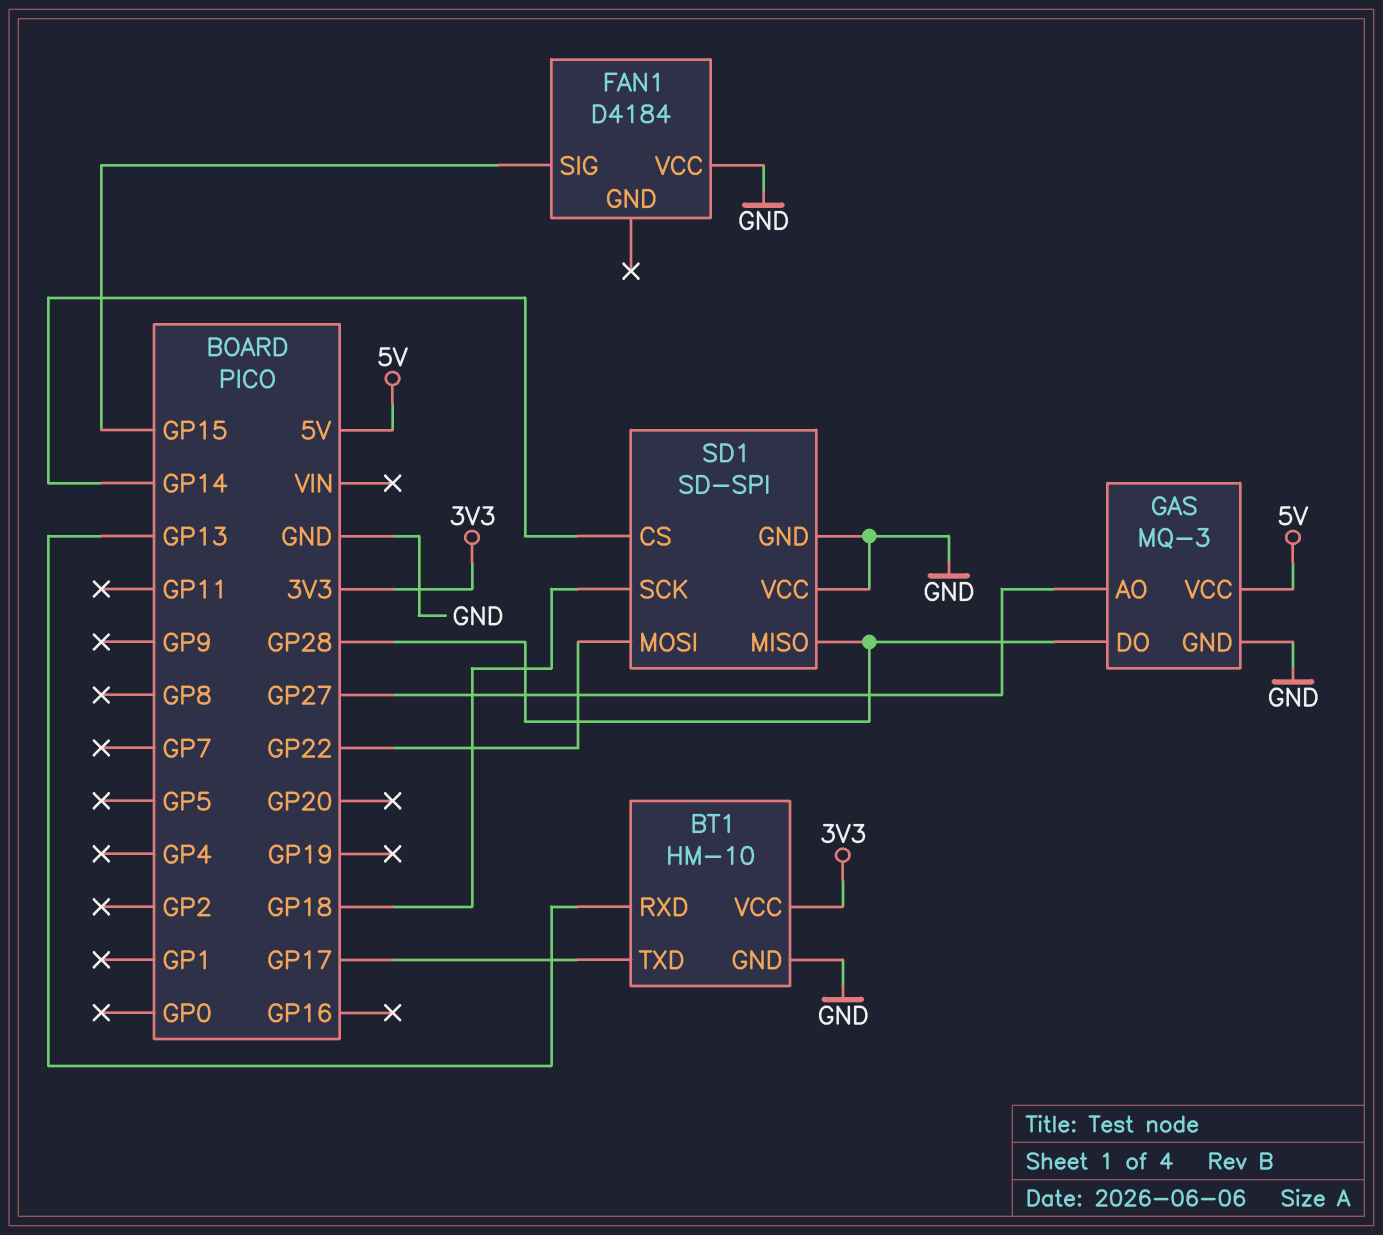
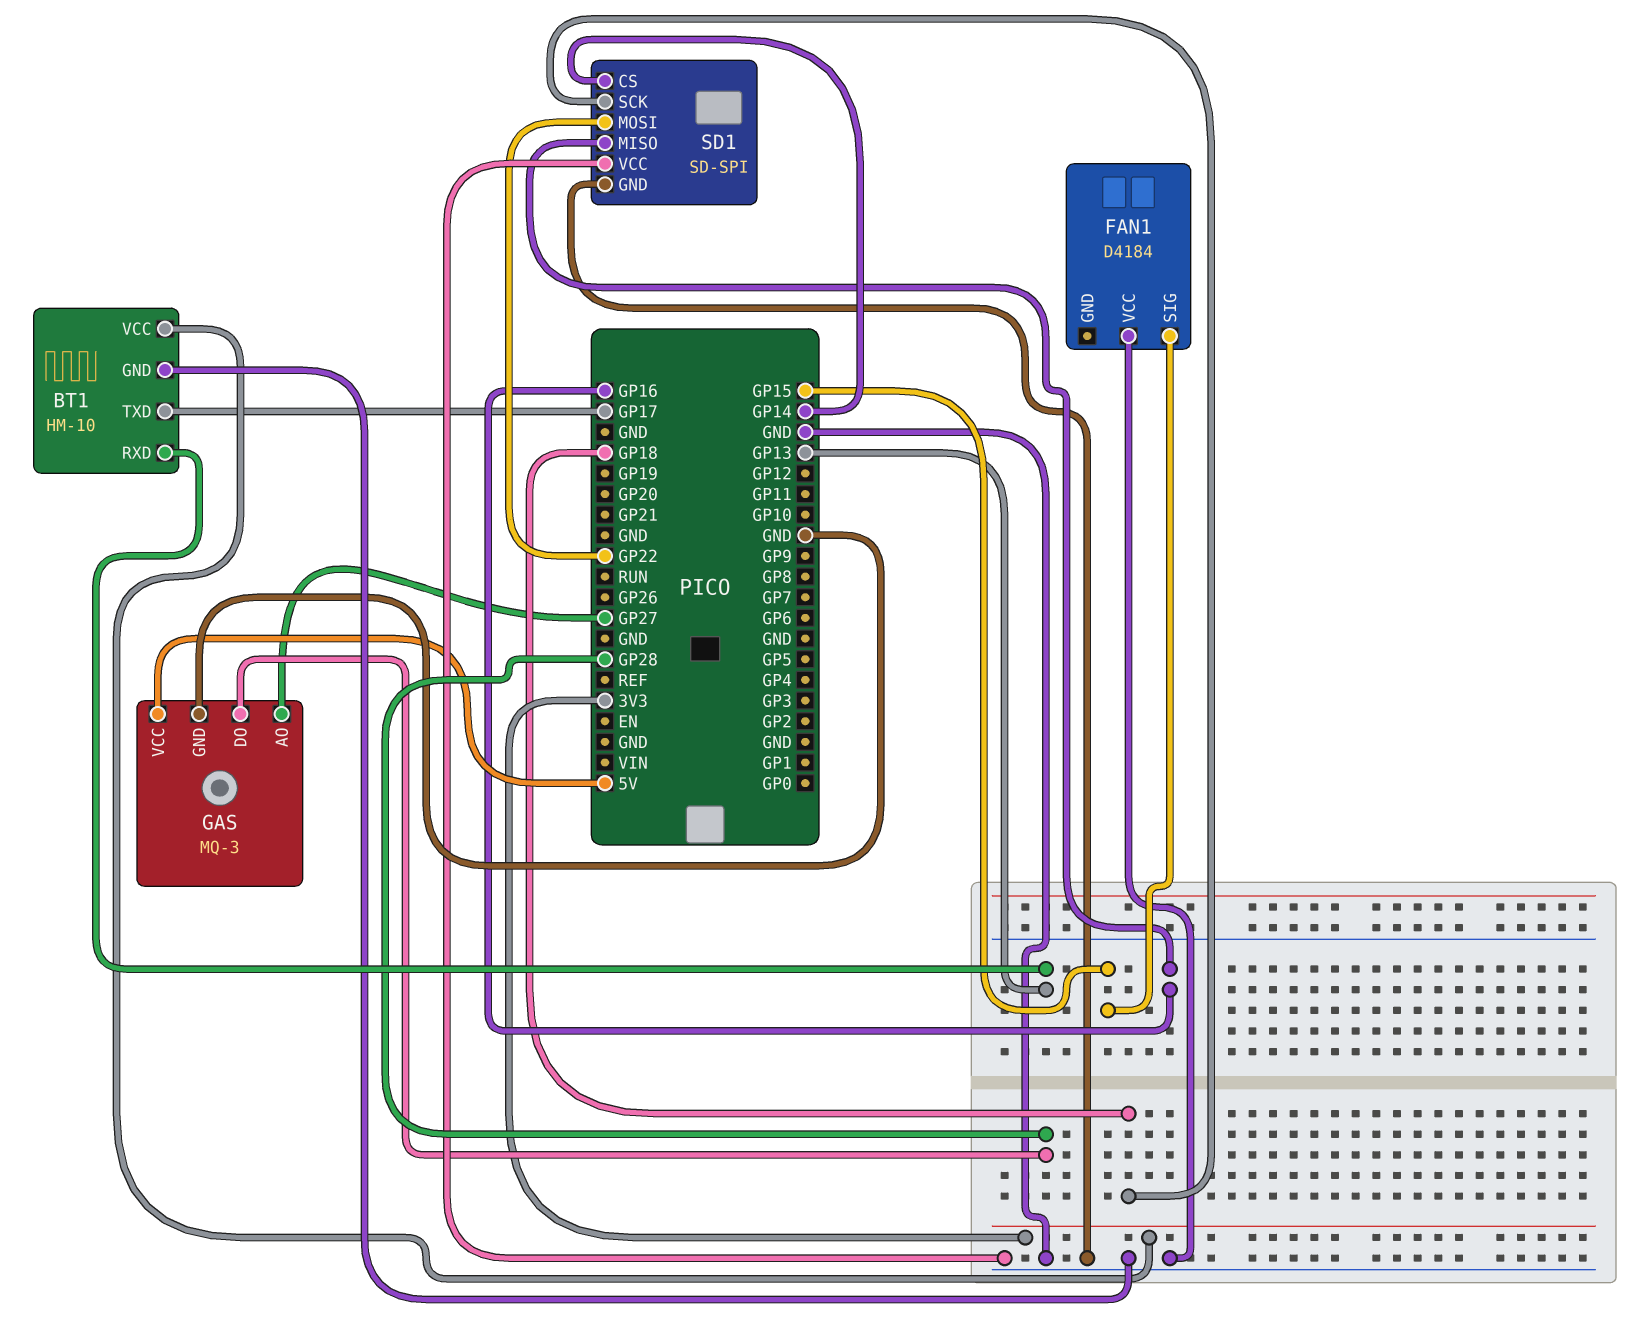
SD1 pin MISO: GP28 -> GP16

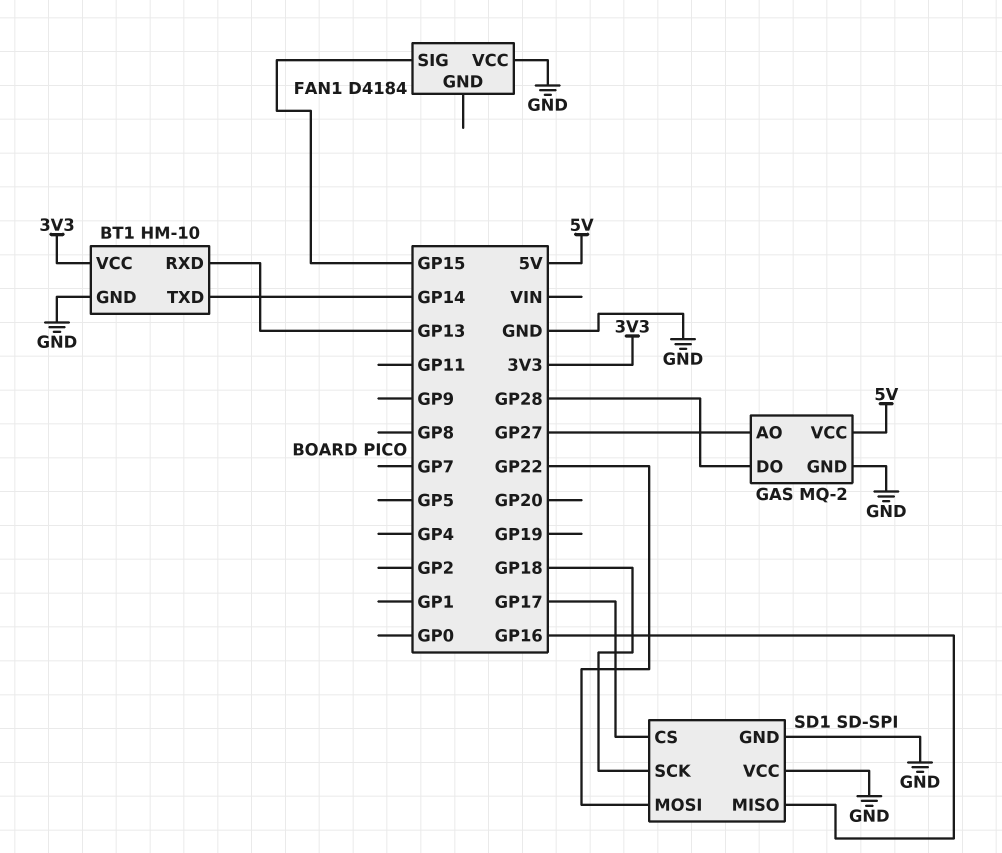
BT1 pin TXD: GP17 -> GP14
GAS: MQ-3 -> MQ-2
SD1 pin CS: GP14 -> GP17

